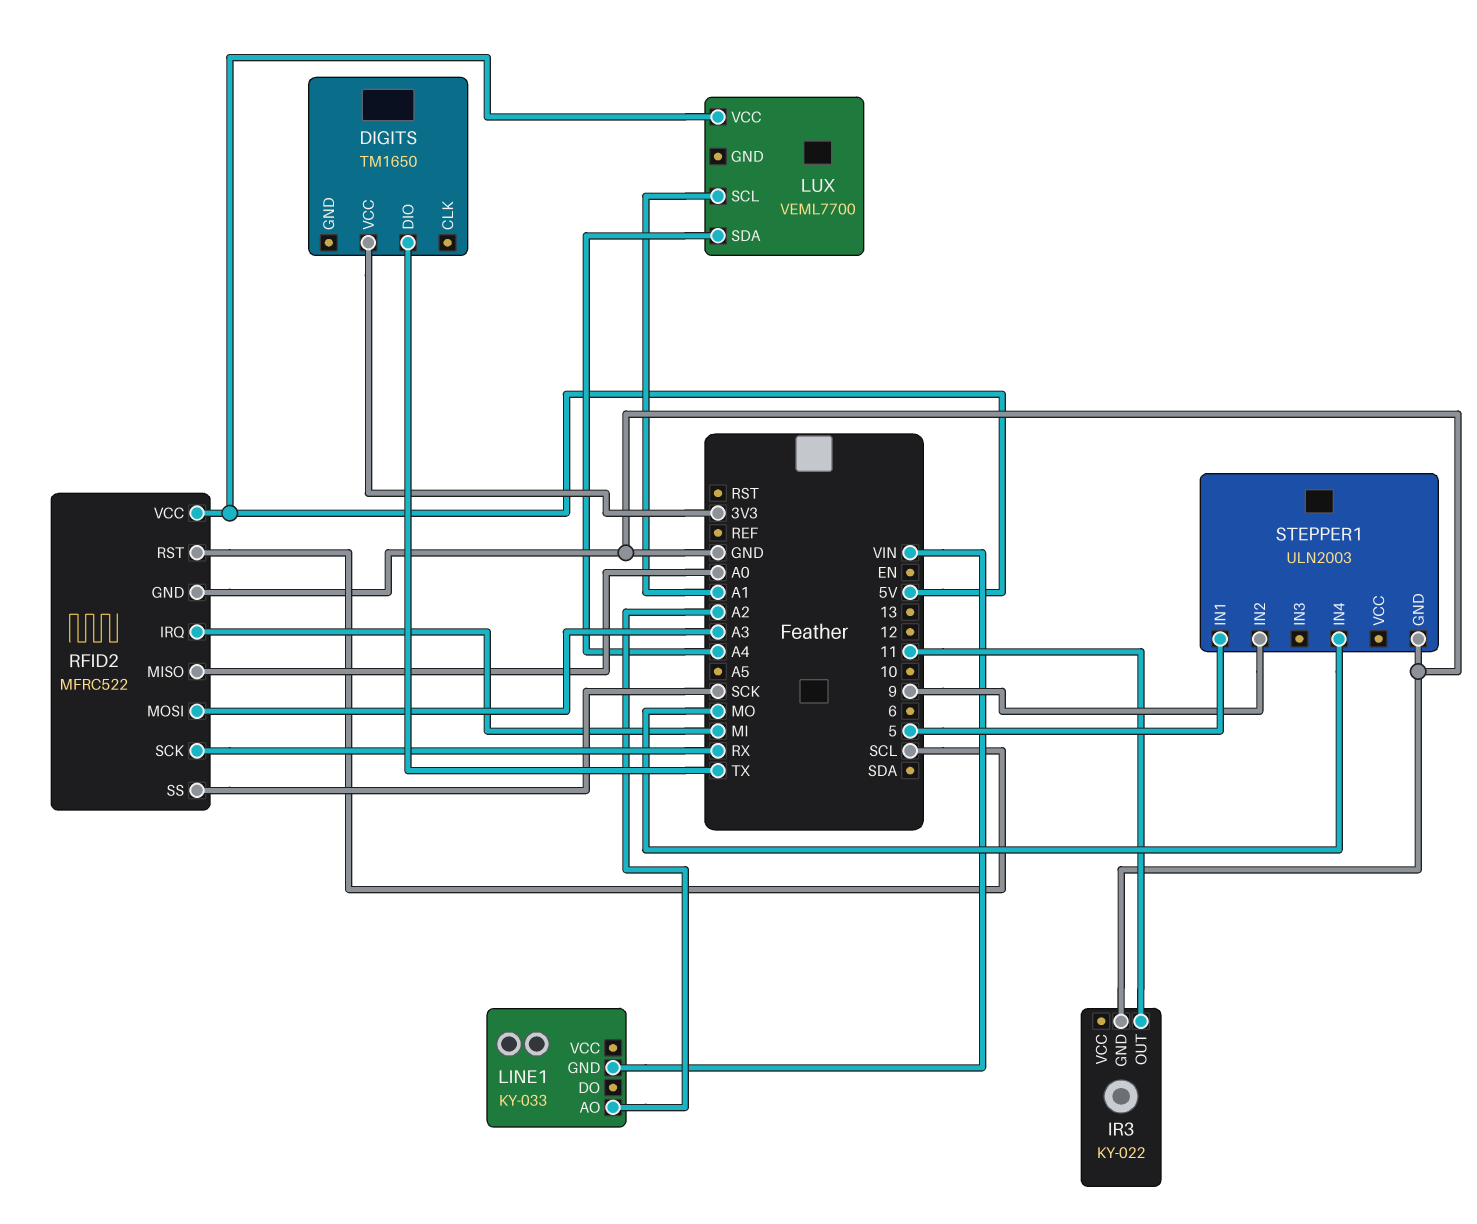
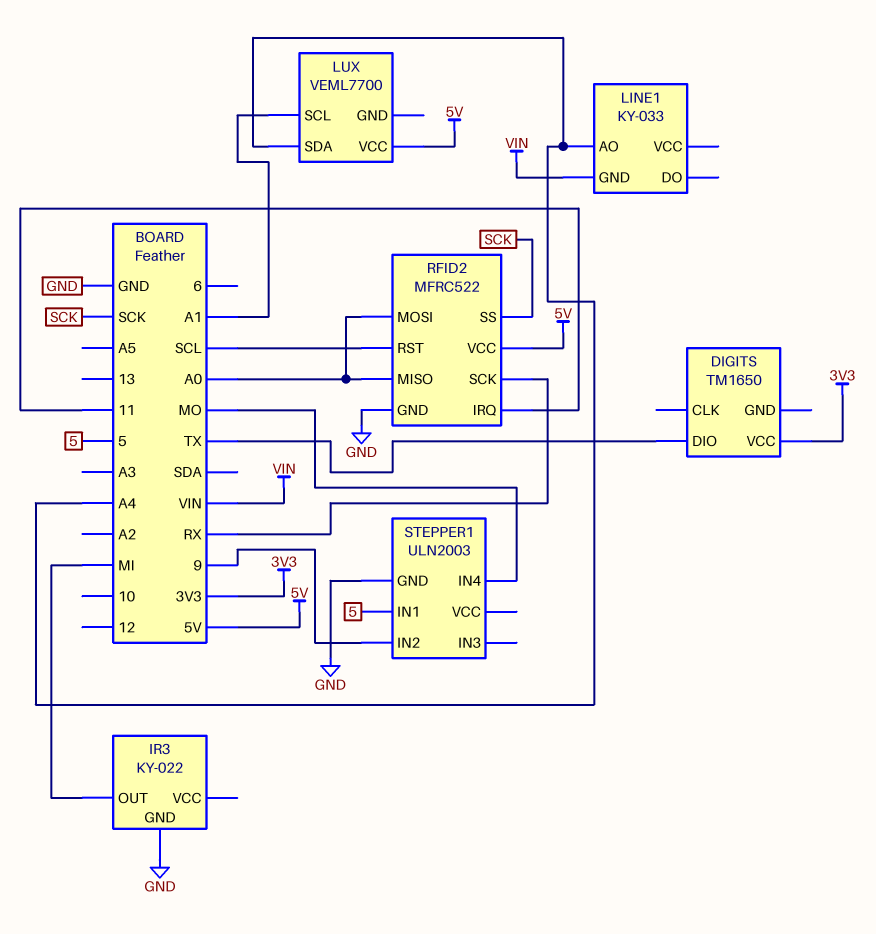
IR3 pin OUT: 11 -> MI
LINE1 pin AO: A2 -> A4
RFID2 pin IRQ: MI -> 11
RFID2 pin MOSI: A3 -> A0

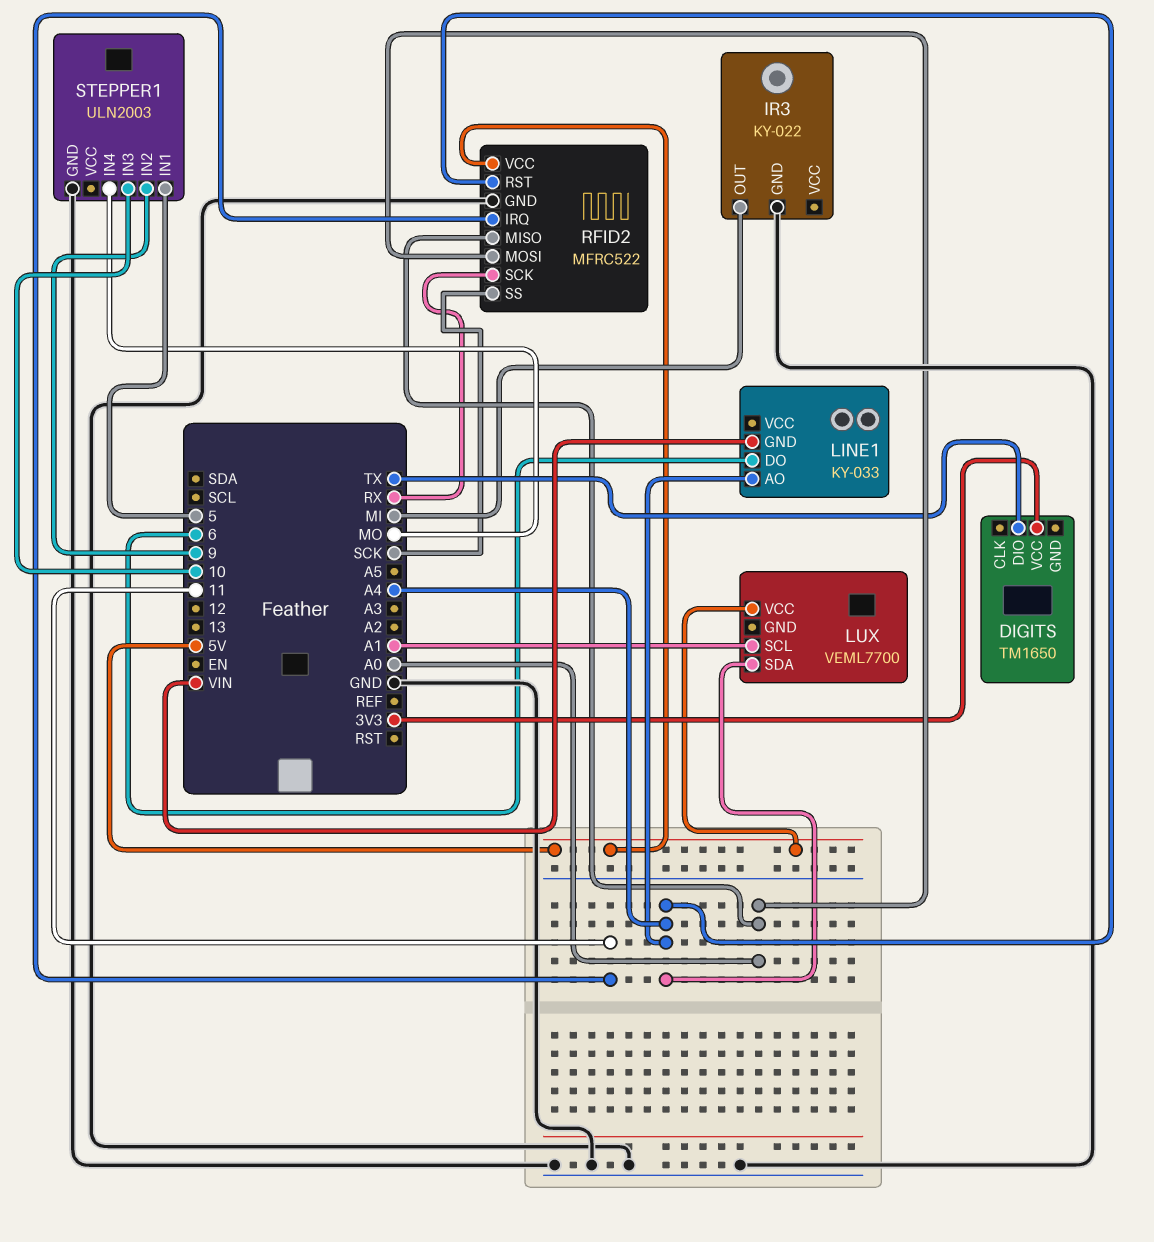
LINE1 pin DO: none -> 6
RFID2 pin RST: SCL -> A4
STEPPER1 pin IN3: none -> 10

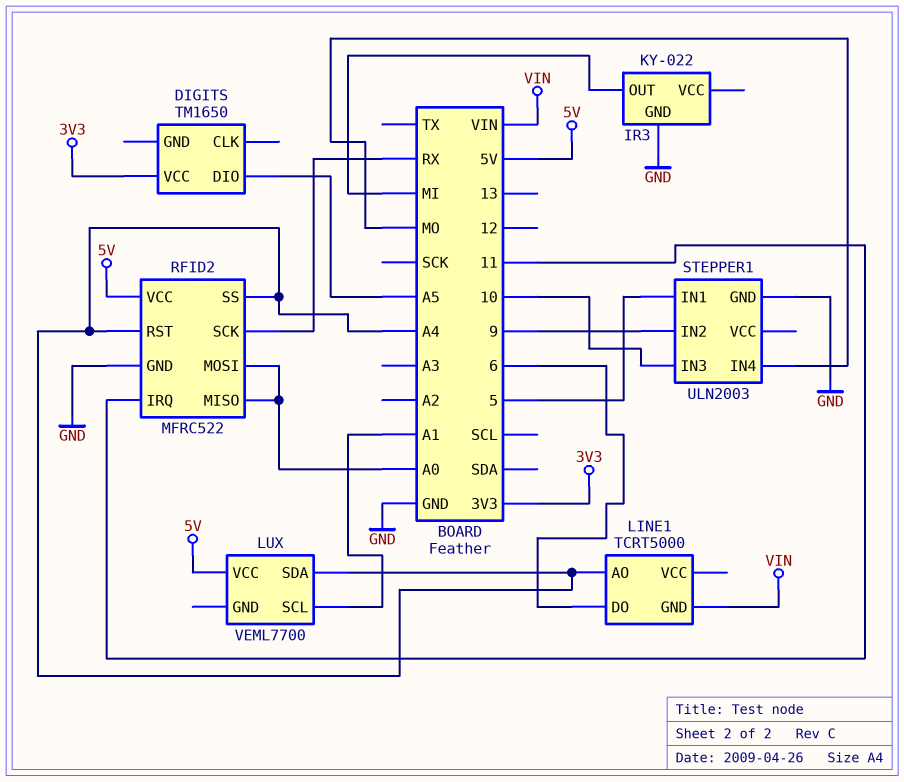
DIGITS pin DIO: TX -> A5
LINE1: KY-033 -> TCRT5000
RFID2 pin SS: SCK -> A4

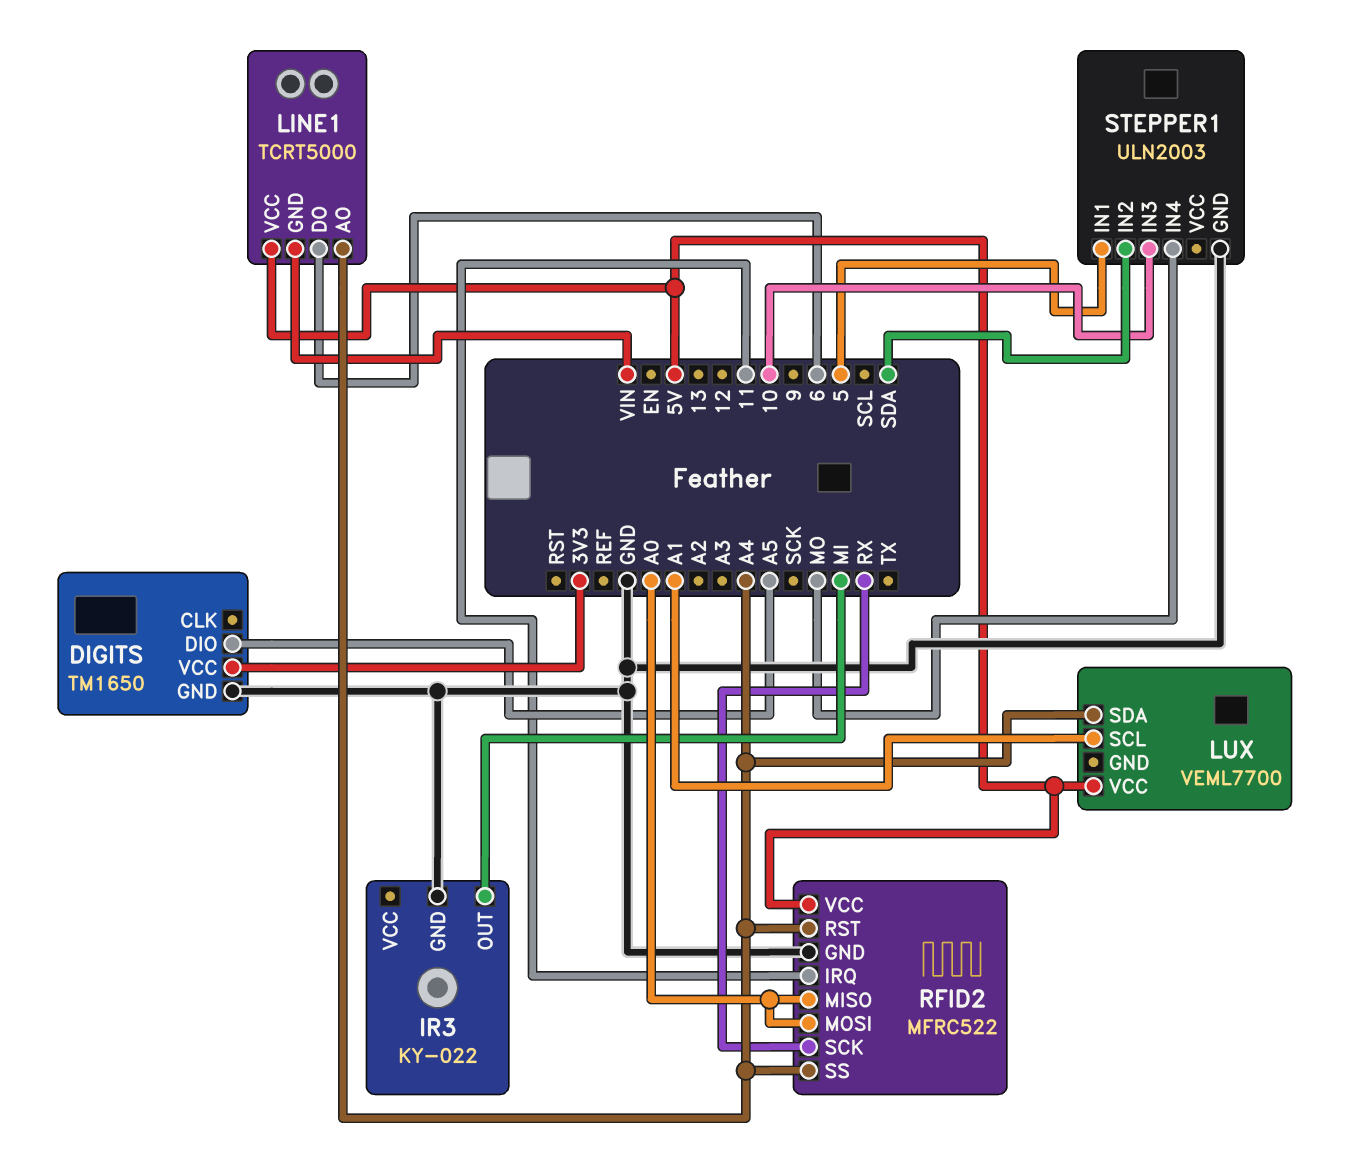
DIGITS pin GND: none -> GND
LINE1 pin VCC: none -> 5V
STEPPER1 pin IN2: 9 -> SDA

